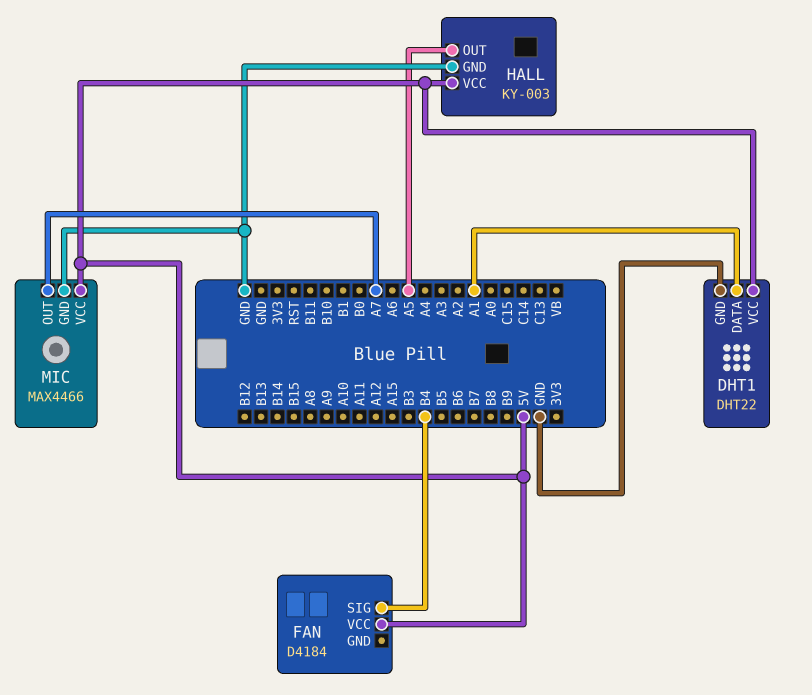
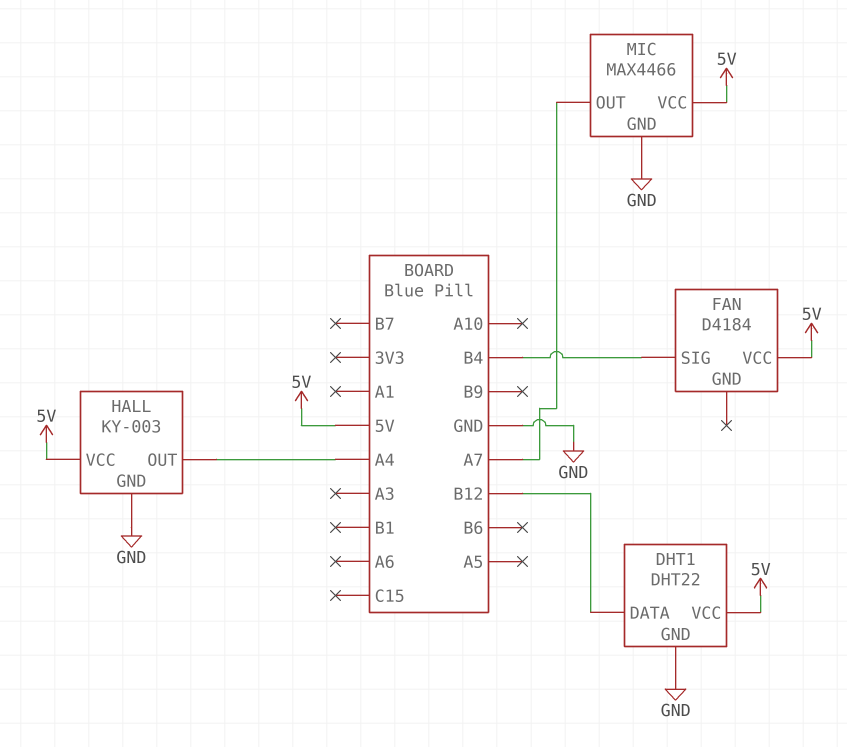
DHT1 pin DATA: A1 -> B12
HALL pin OUT: A5 -> A4

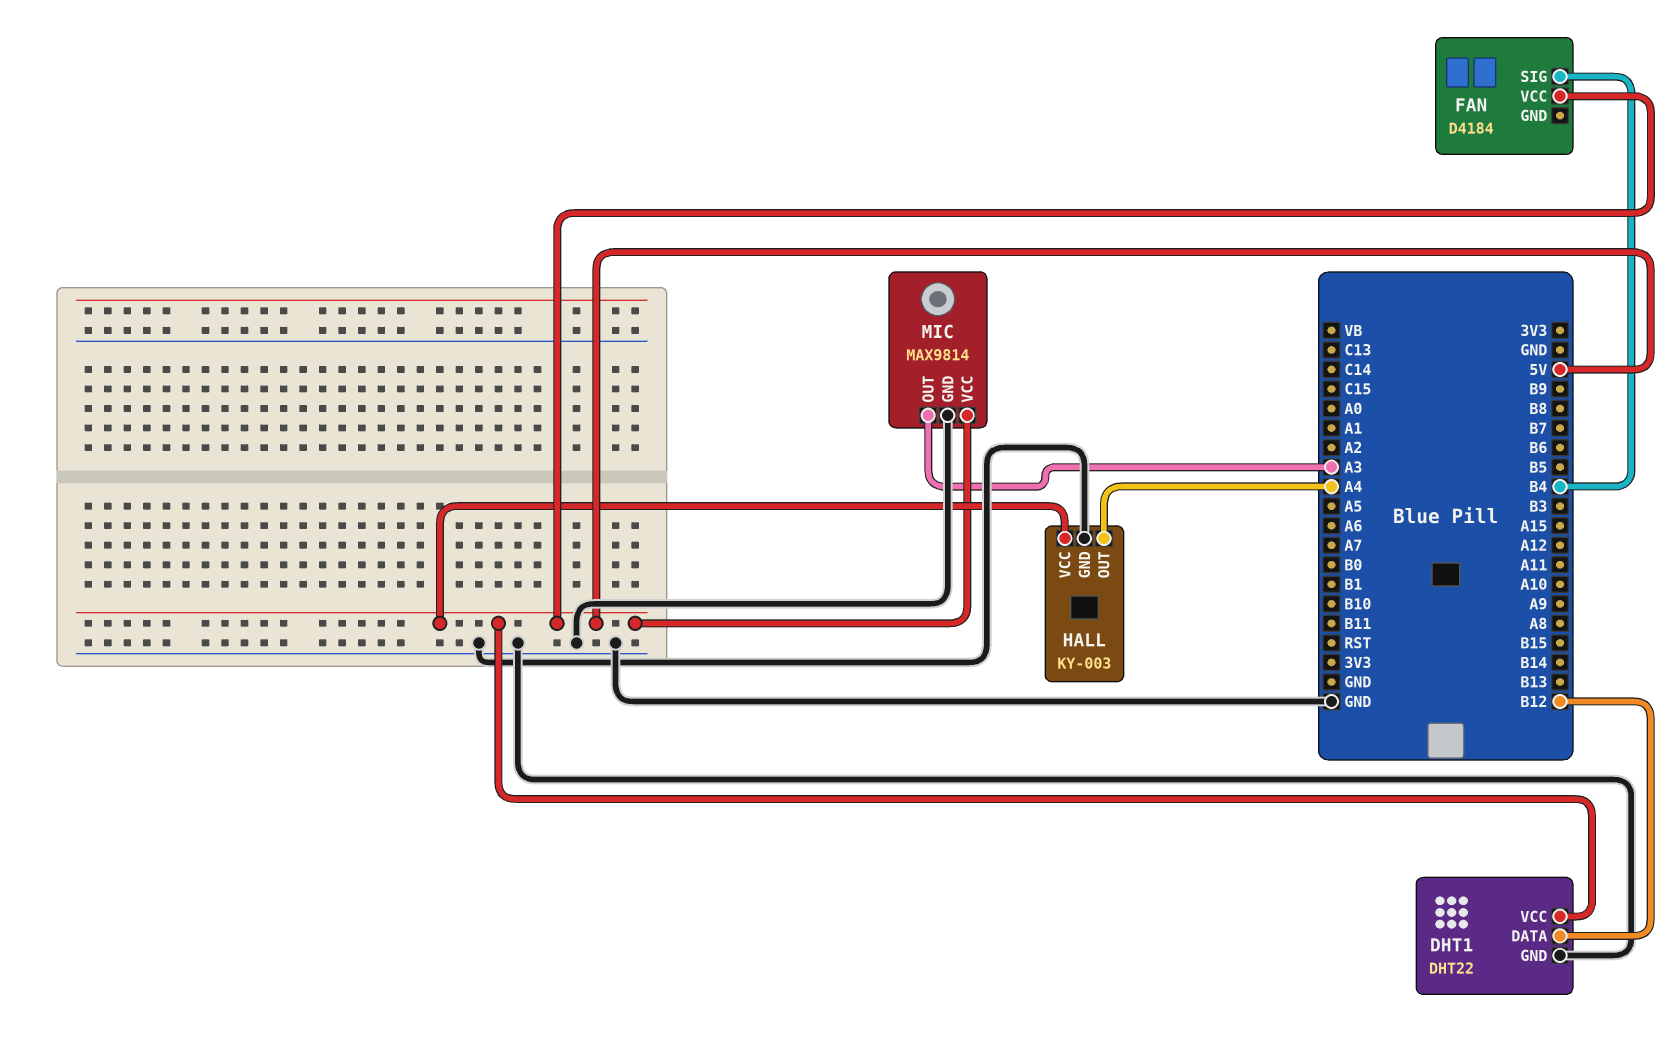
MIC: MAX4466 -> MAX9814
MIC pin OUT: A7 -> A3

